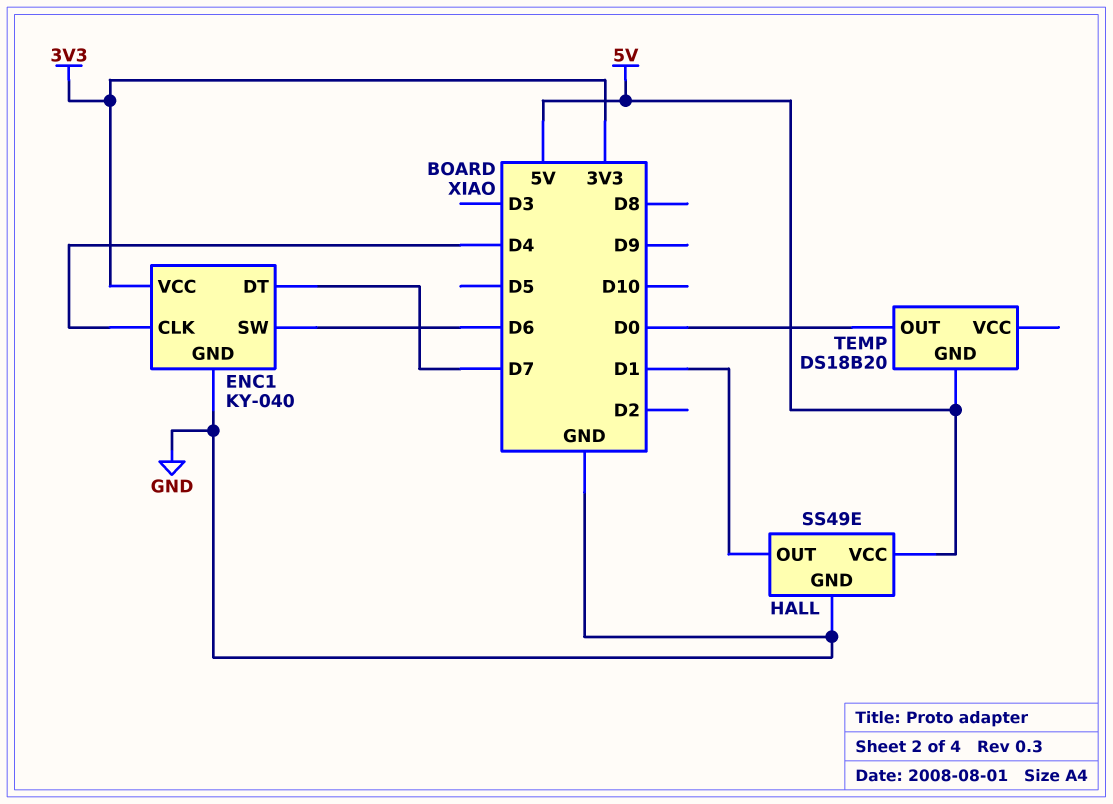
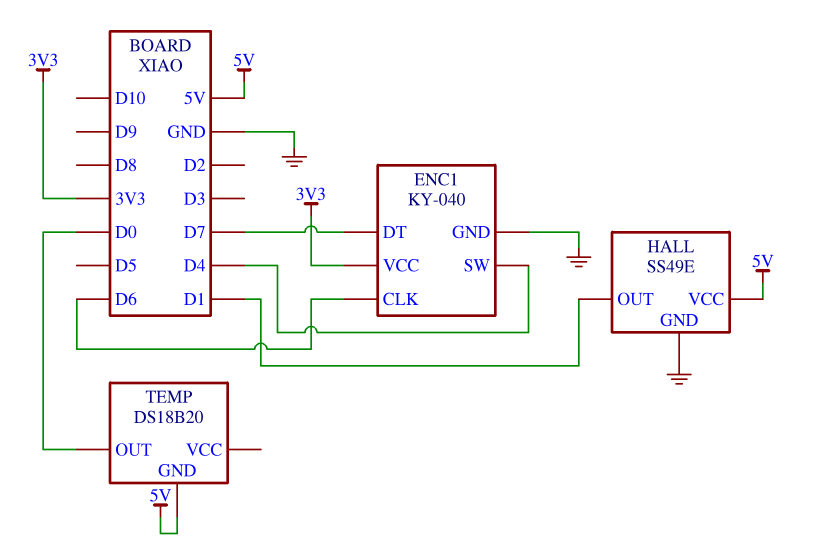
ENC1 pin CLK: D4 -> D6
ENC1 pin SW: D6 -> D4

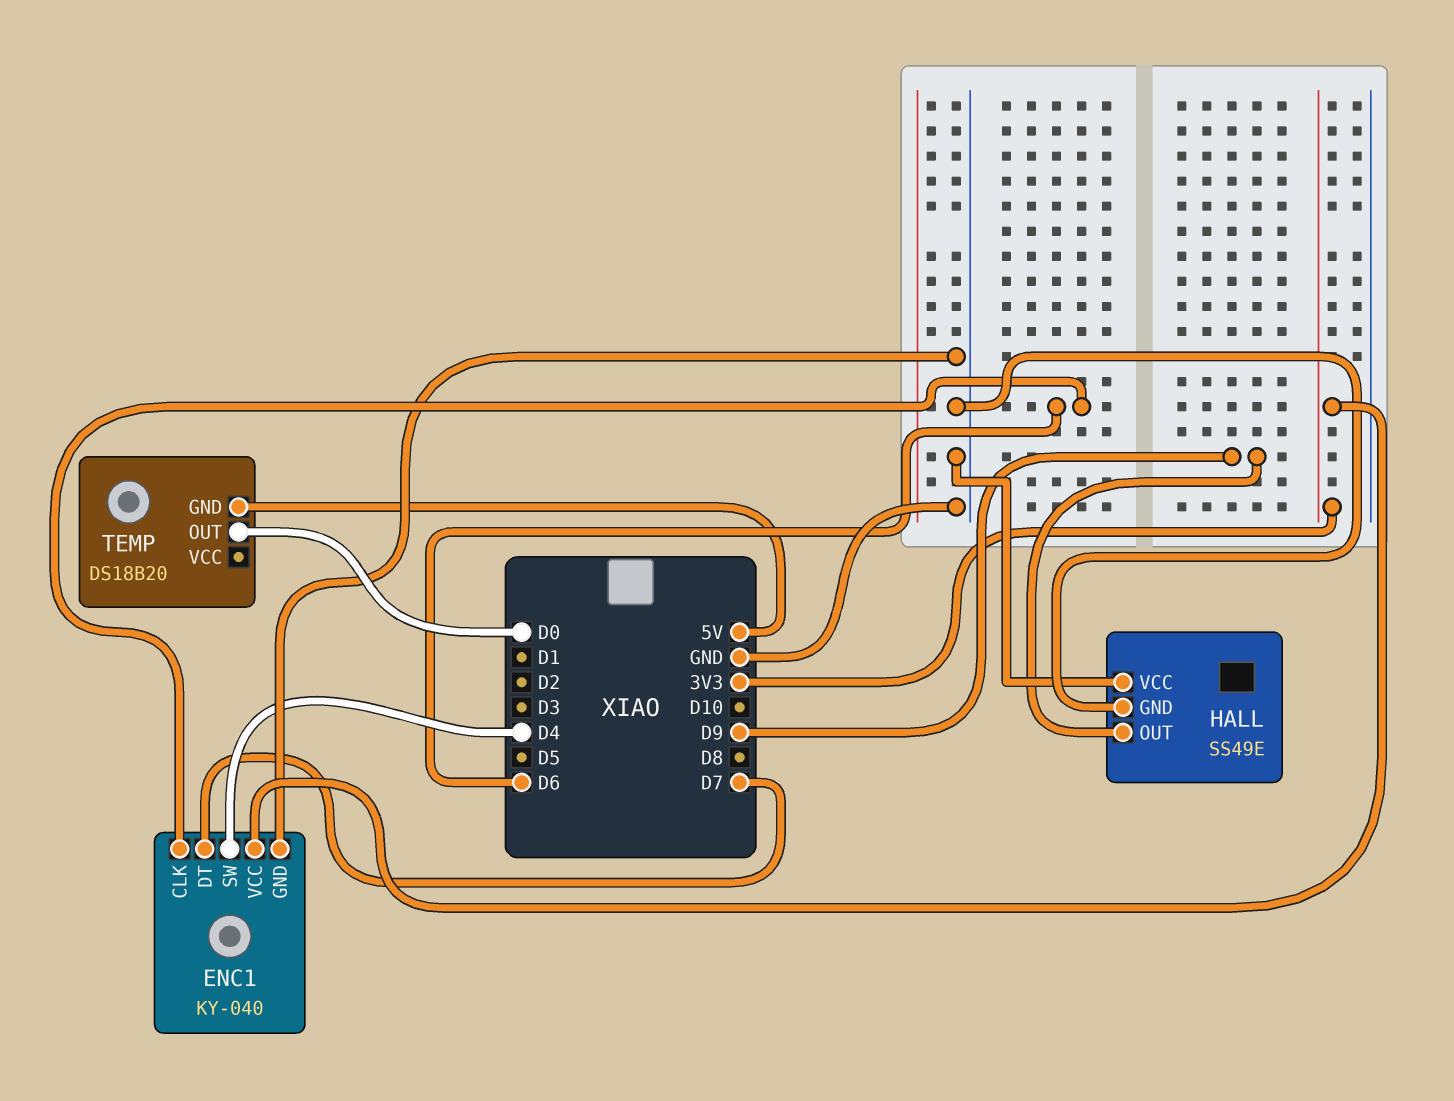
HALL pin OUT: D1 -> D9
HALL pin VCC: 5V -> GND

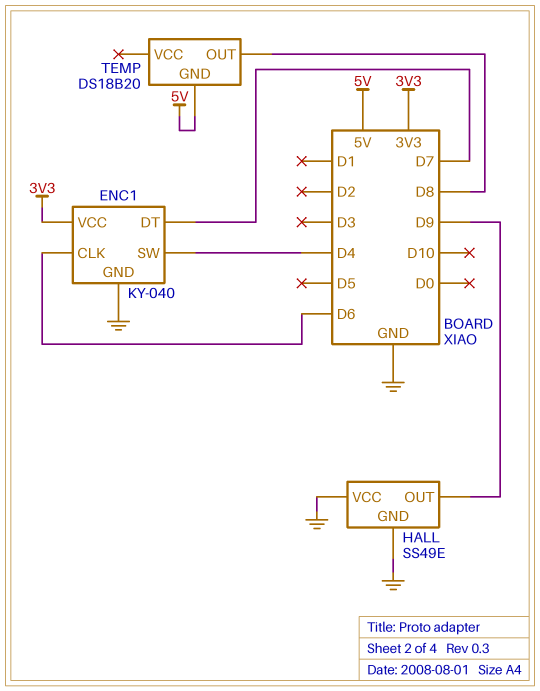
TEMP pin OUT: D0 -> D8

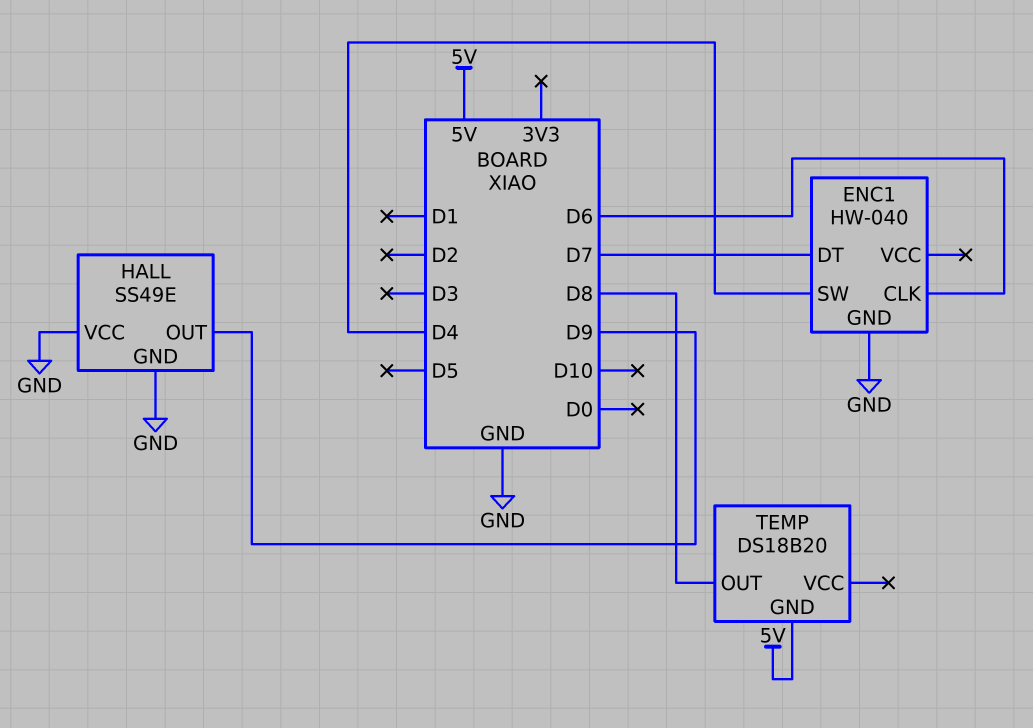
ENC1: KY-040 -> HW-040
ENC1 pin VCC: 3V3 -> none

